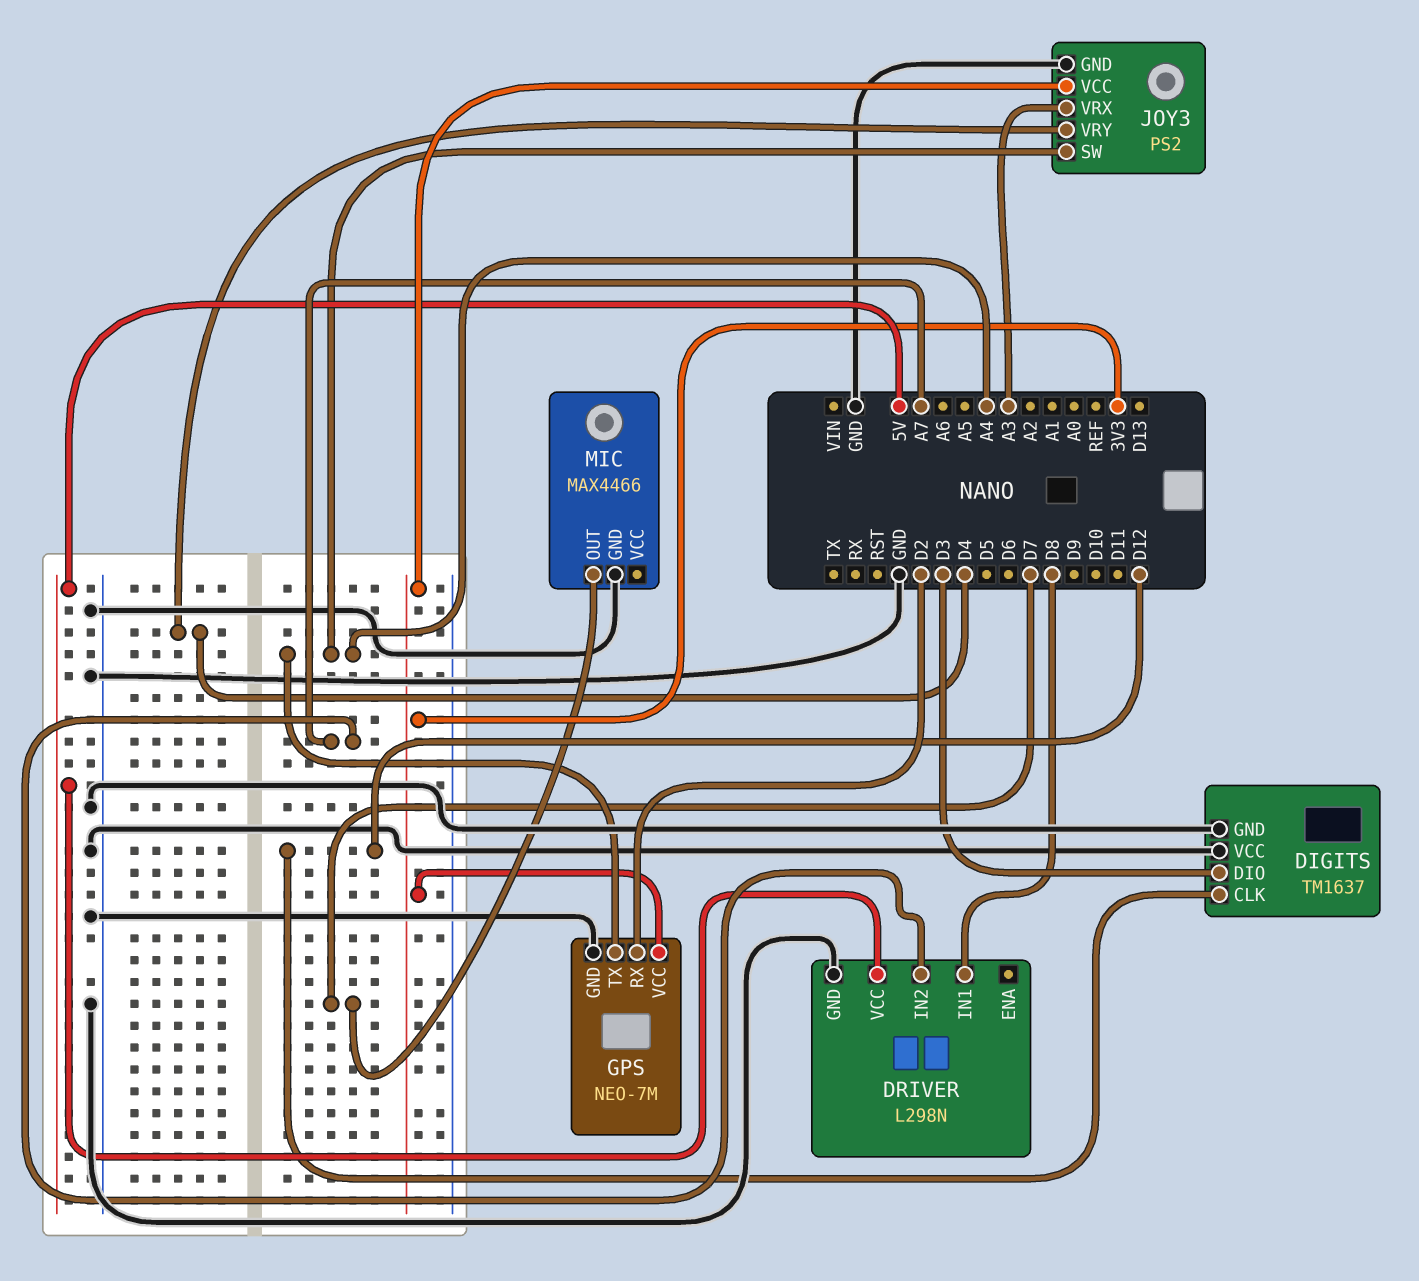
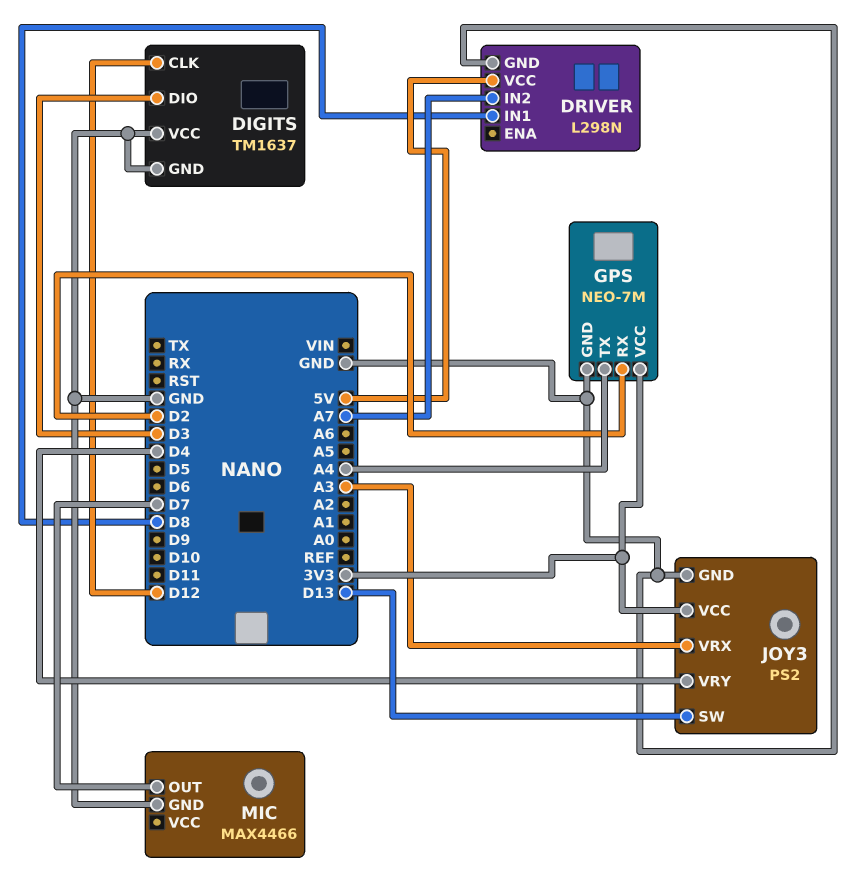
JOY3 pin SW: A4 -> D13

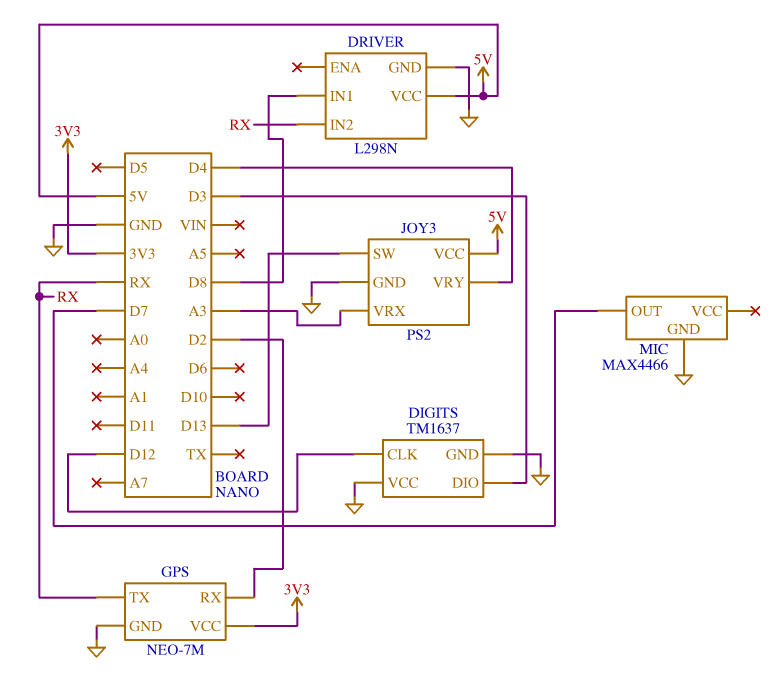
DRIVER pin IN2: A7 -> RX
GPS pin TX: A4 -> RX
JOY3 pin VCC: 3V3 -> 5V

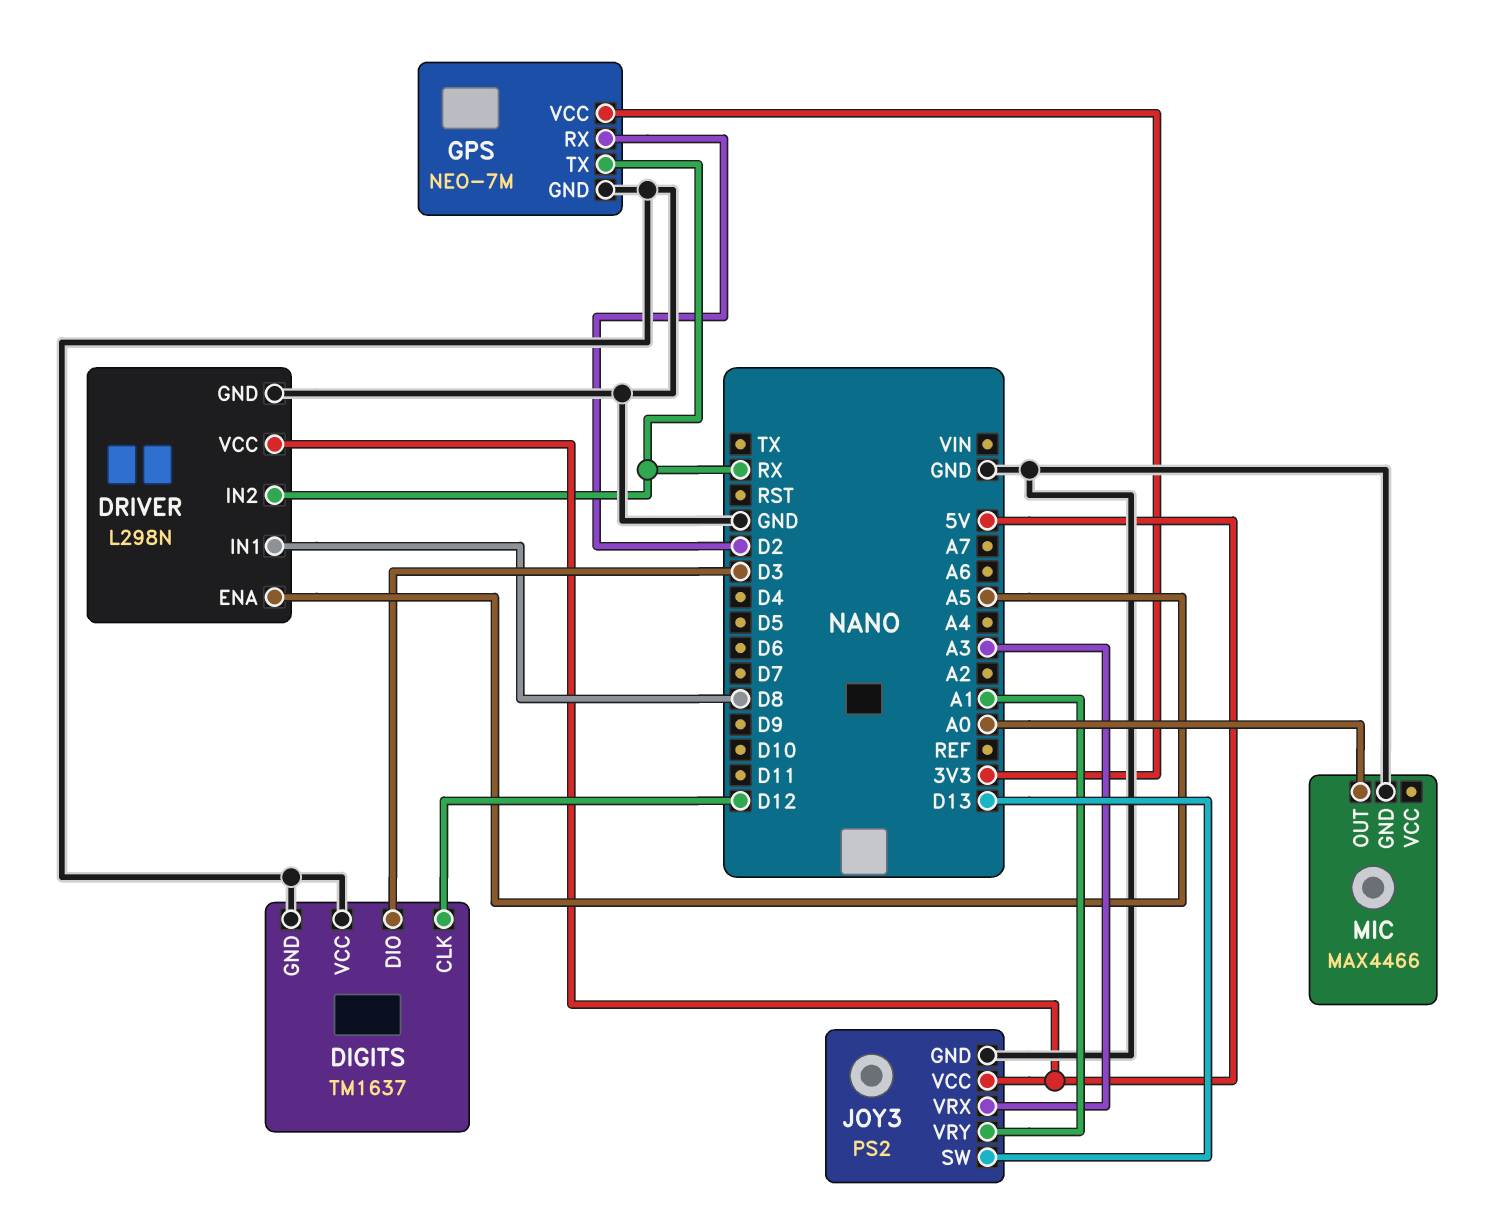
DRIVER pin ENA: none -> A5
JOY3 pin VRY: D4 -> A1
MIC pin OUT: D7 -> A0

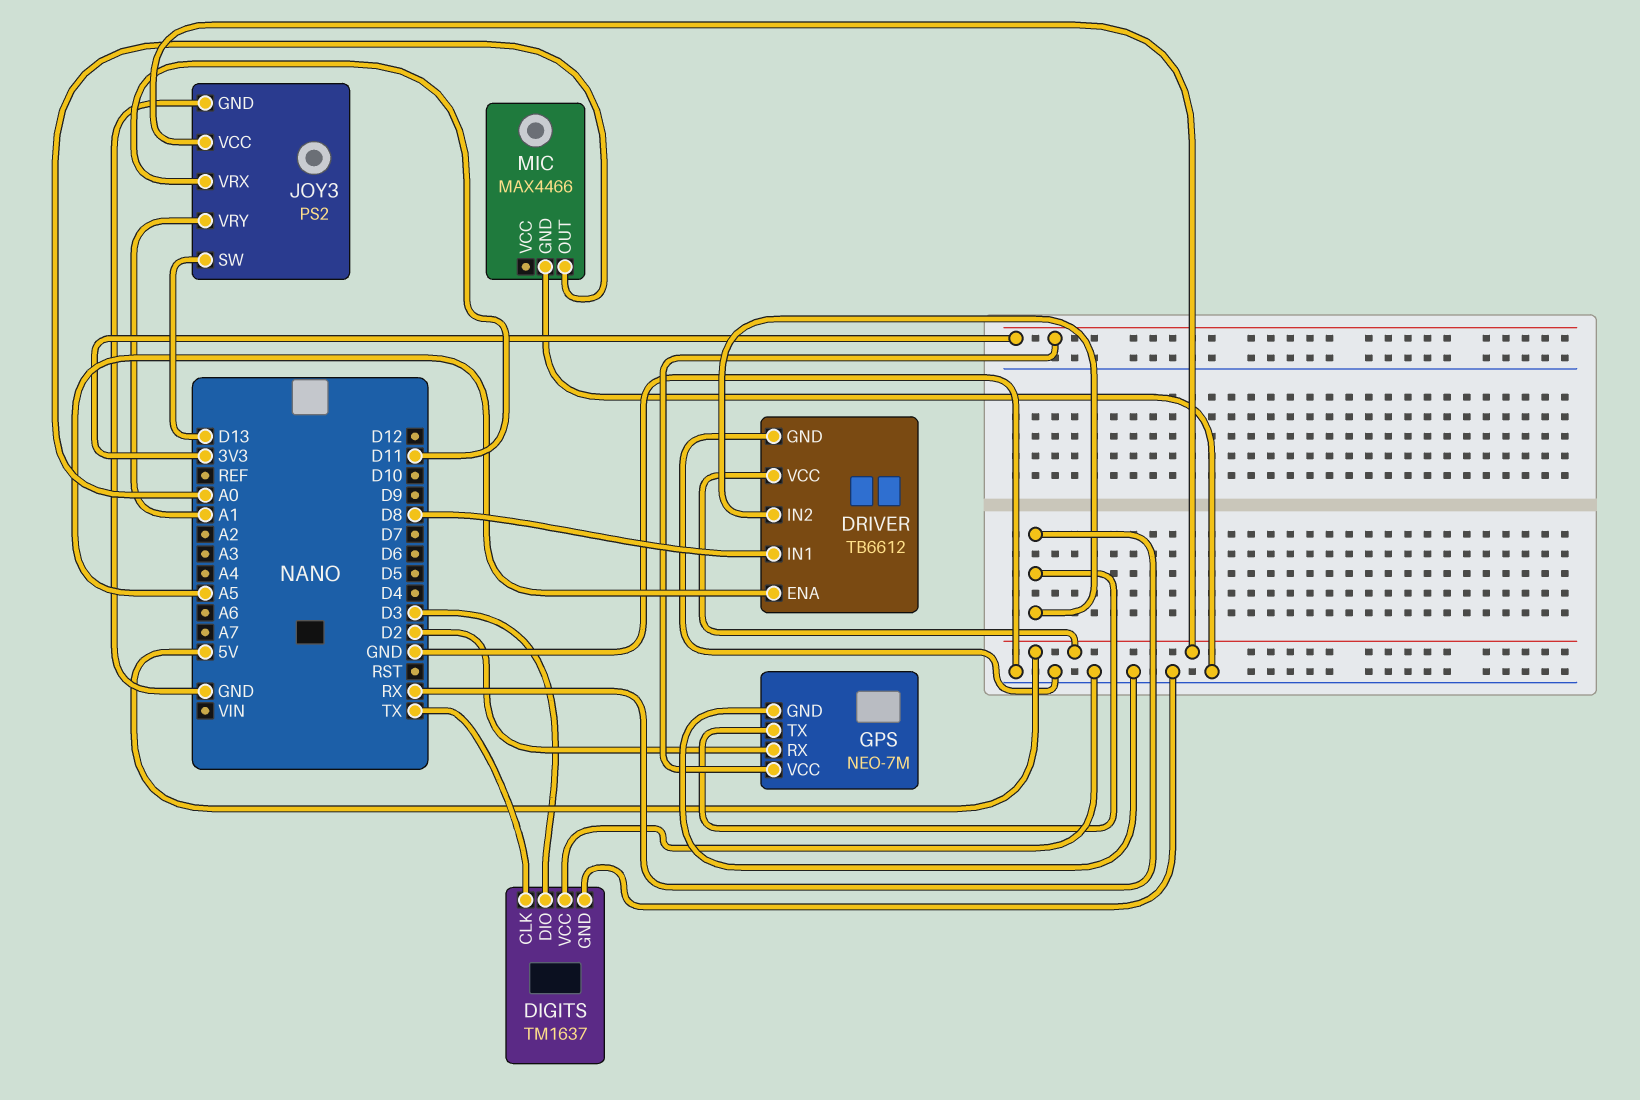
DIGITS pin CLK: D12 -> TX
DRIVER: L298N -> TB6612
JOY3 pin VRX: A3 -> D11

